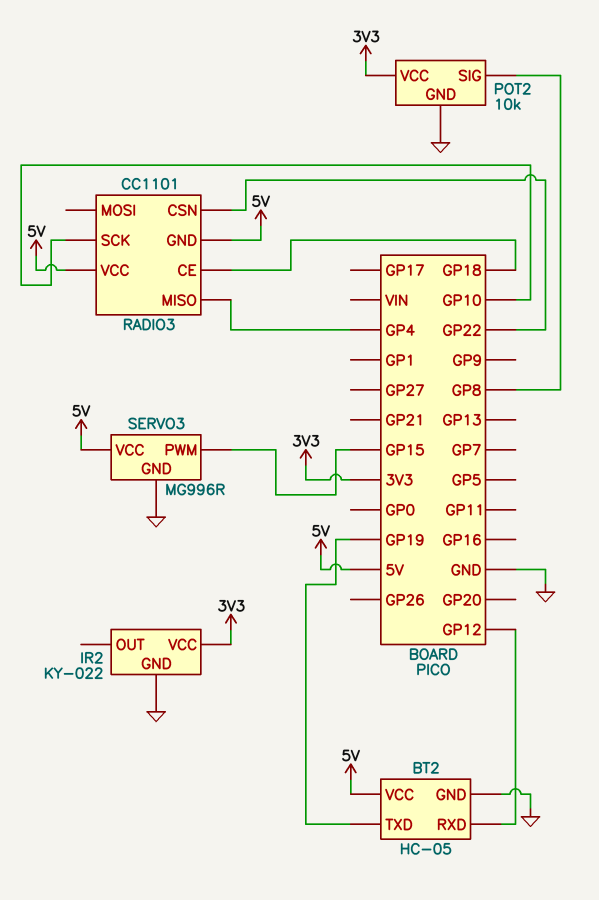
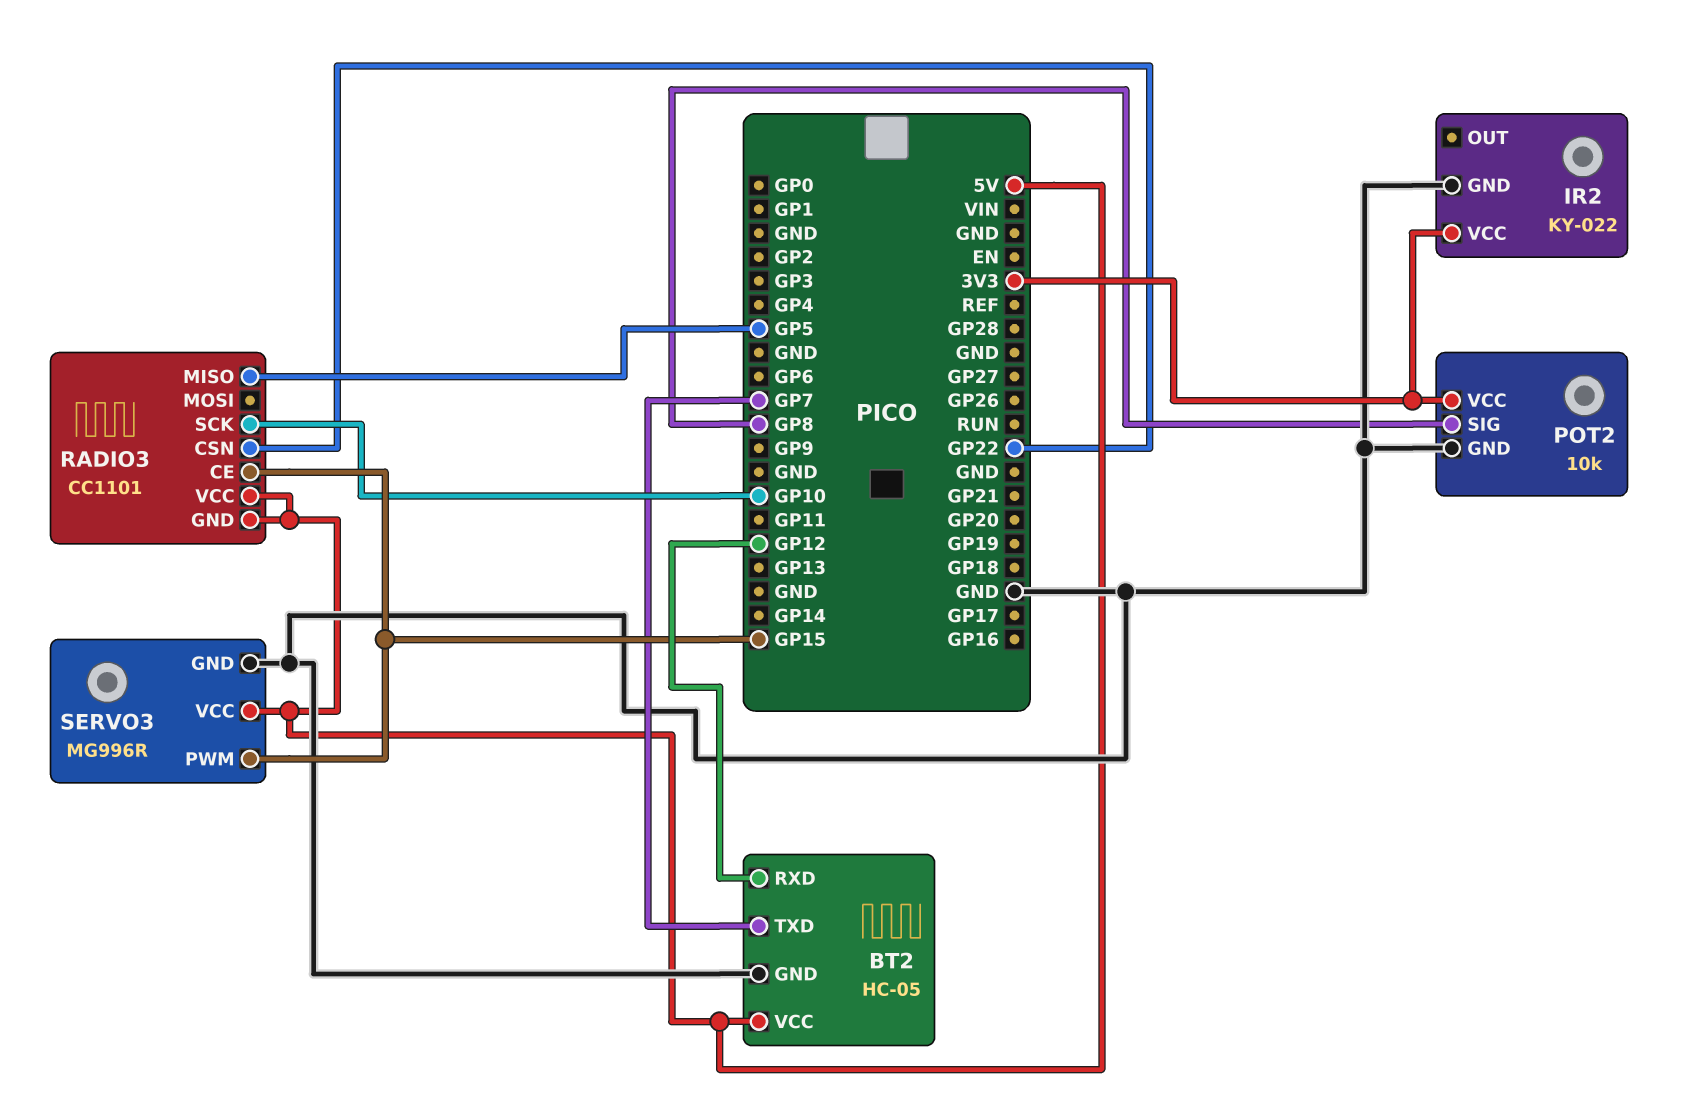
BT2 pin TXD: GP19 -> GP7
RADIO3 pin CE: GP18 -> GP15
RADIO3 pin MISO: GP4 -> GP5

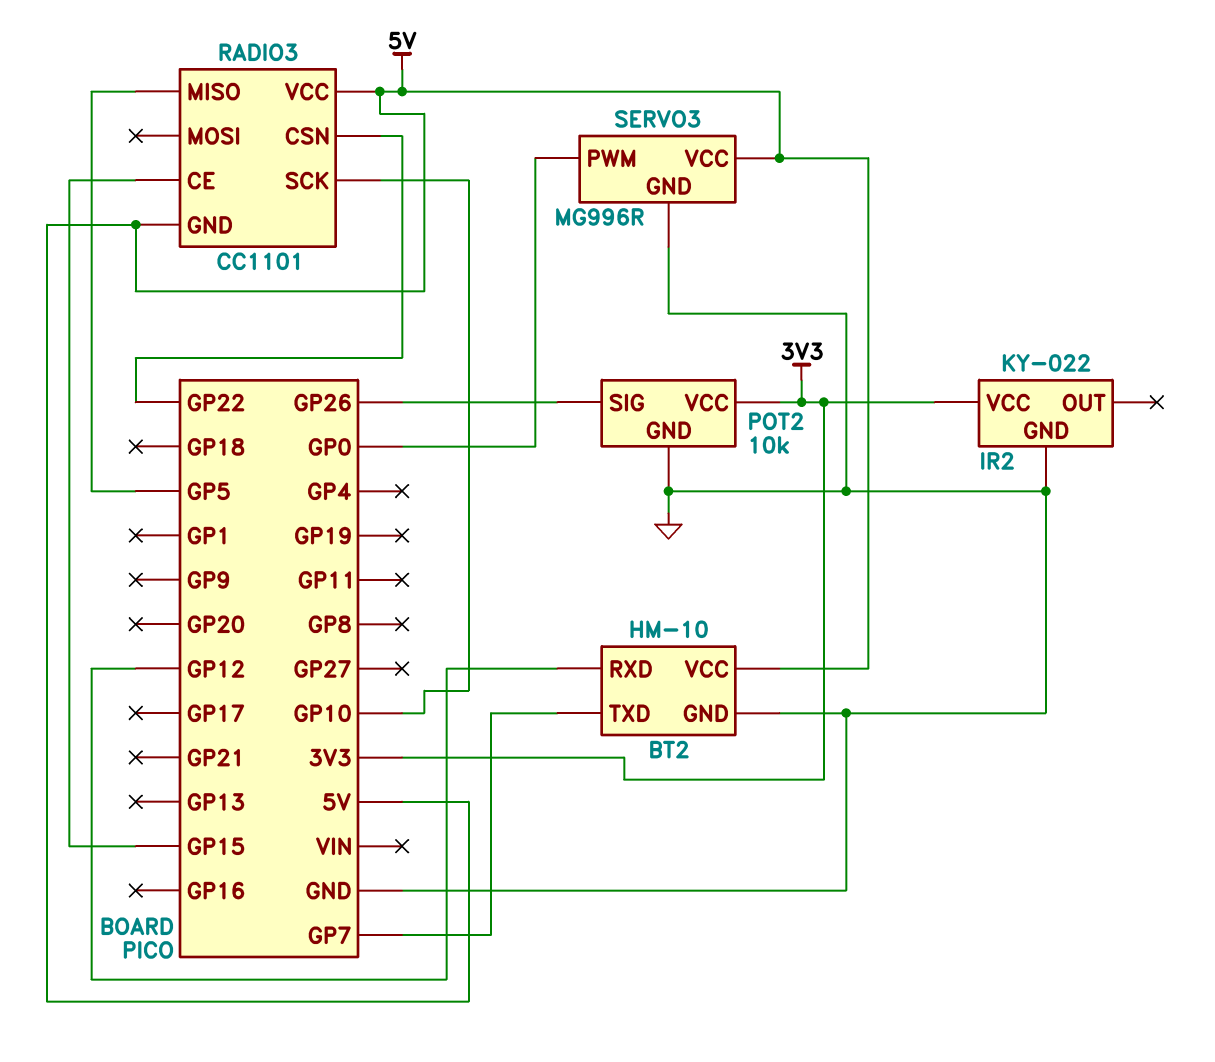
BT2: HC-05 -> HM-10
POT2 pin SIG: GP8 -> GP26
SERVO3 pin PWM: GP15 -> GP0

